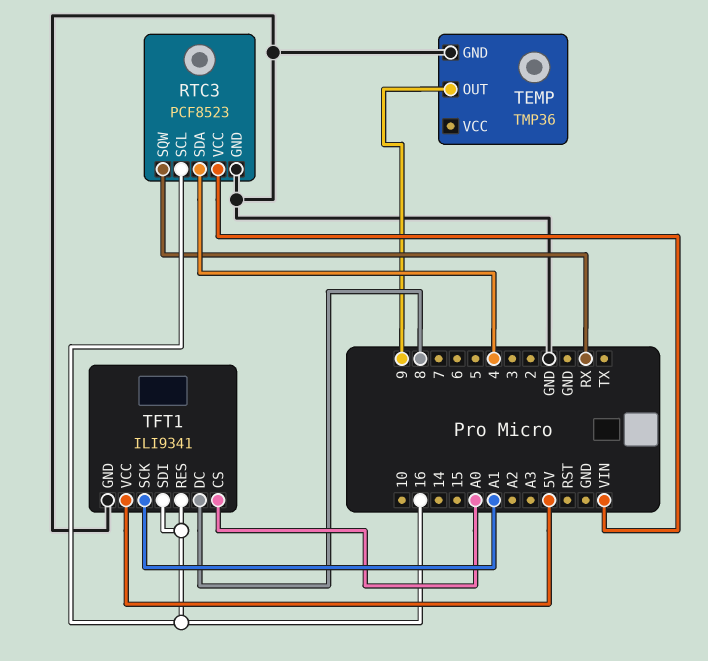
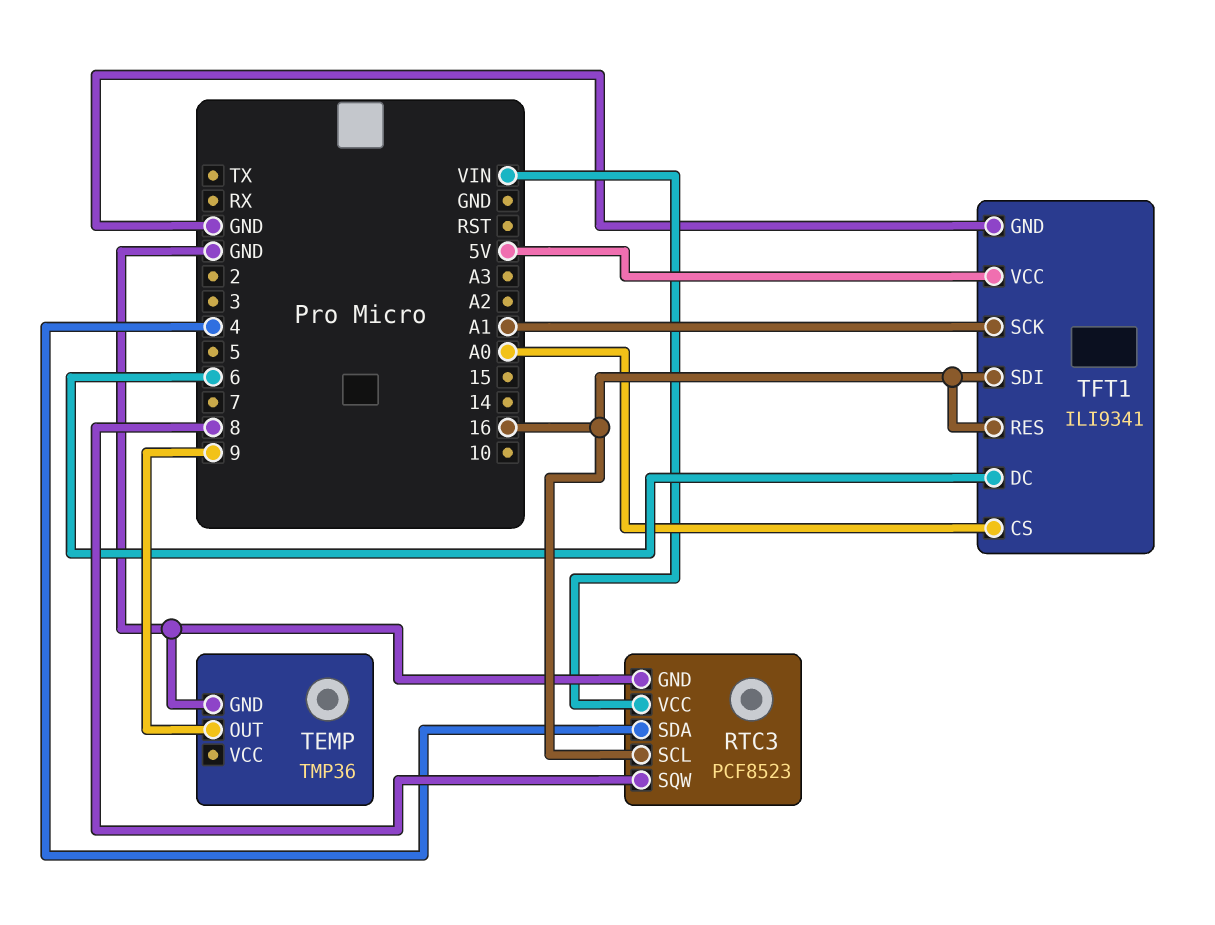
RTC3 pin SQW: RX -> 8
TFT1 pin DC: 8 -> 6

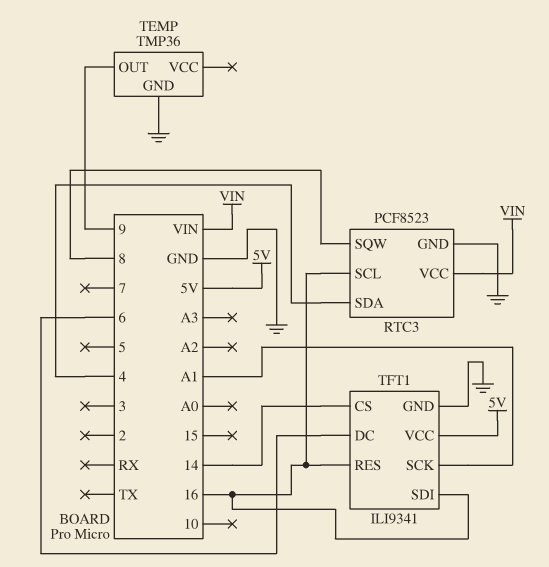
TFT1 pin CS: A0 -> 14

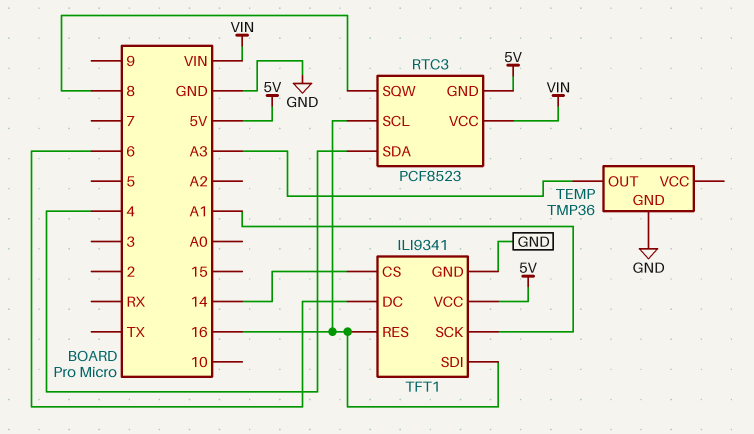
RTC3 pin GND: GND -> 5V
TEMP pin OUT: 9 -> A3

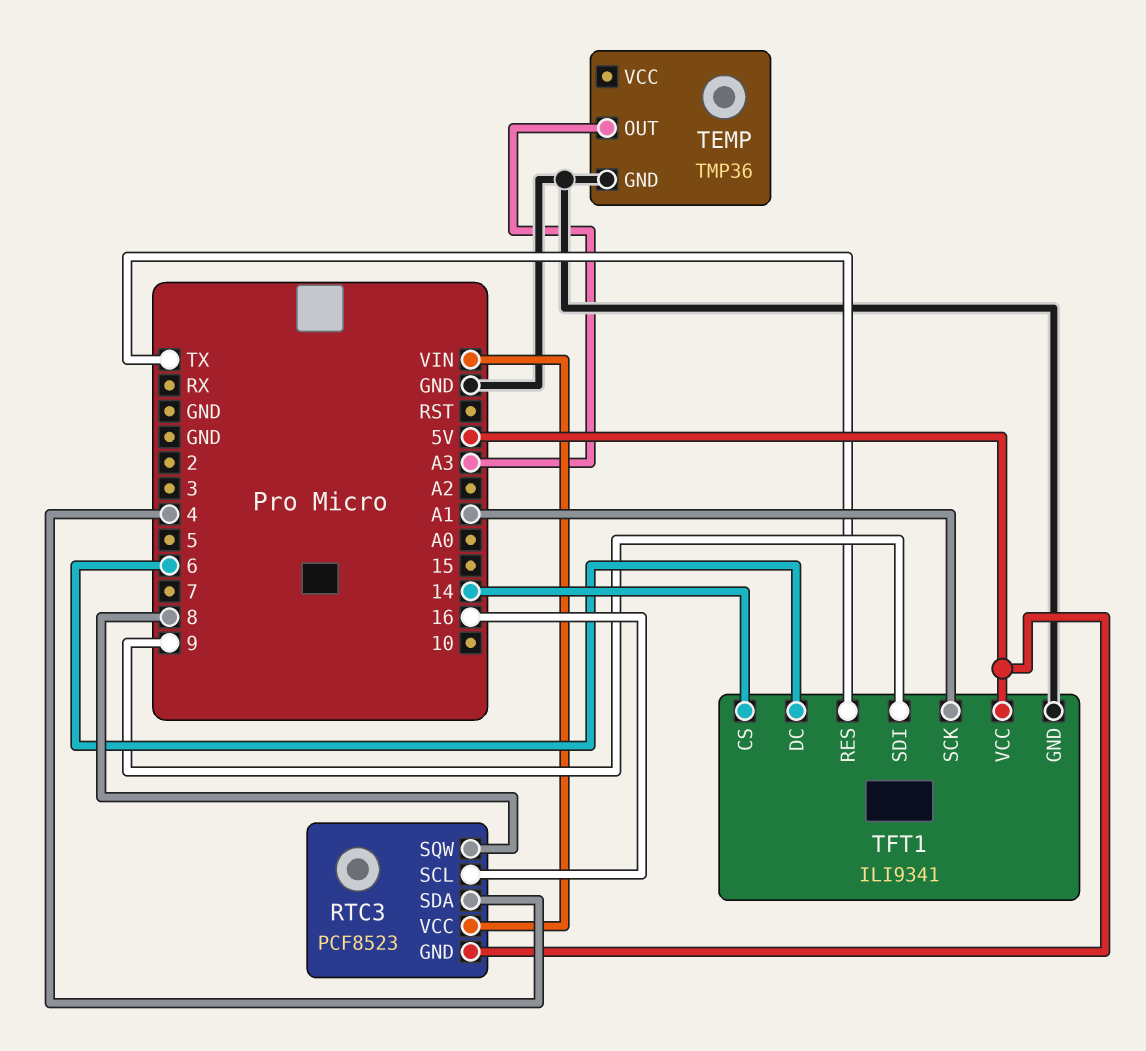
TFT1 pin RES: 16 -> TX
TFT1 pin SDI: 16 -> 9

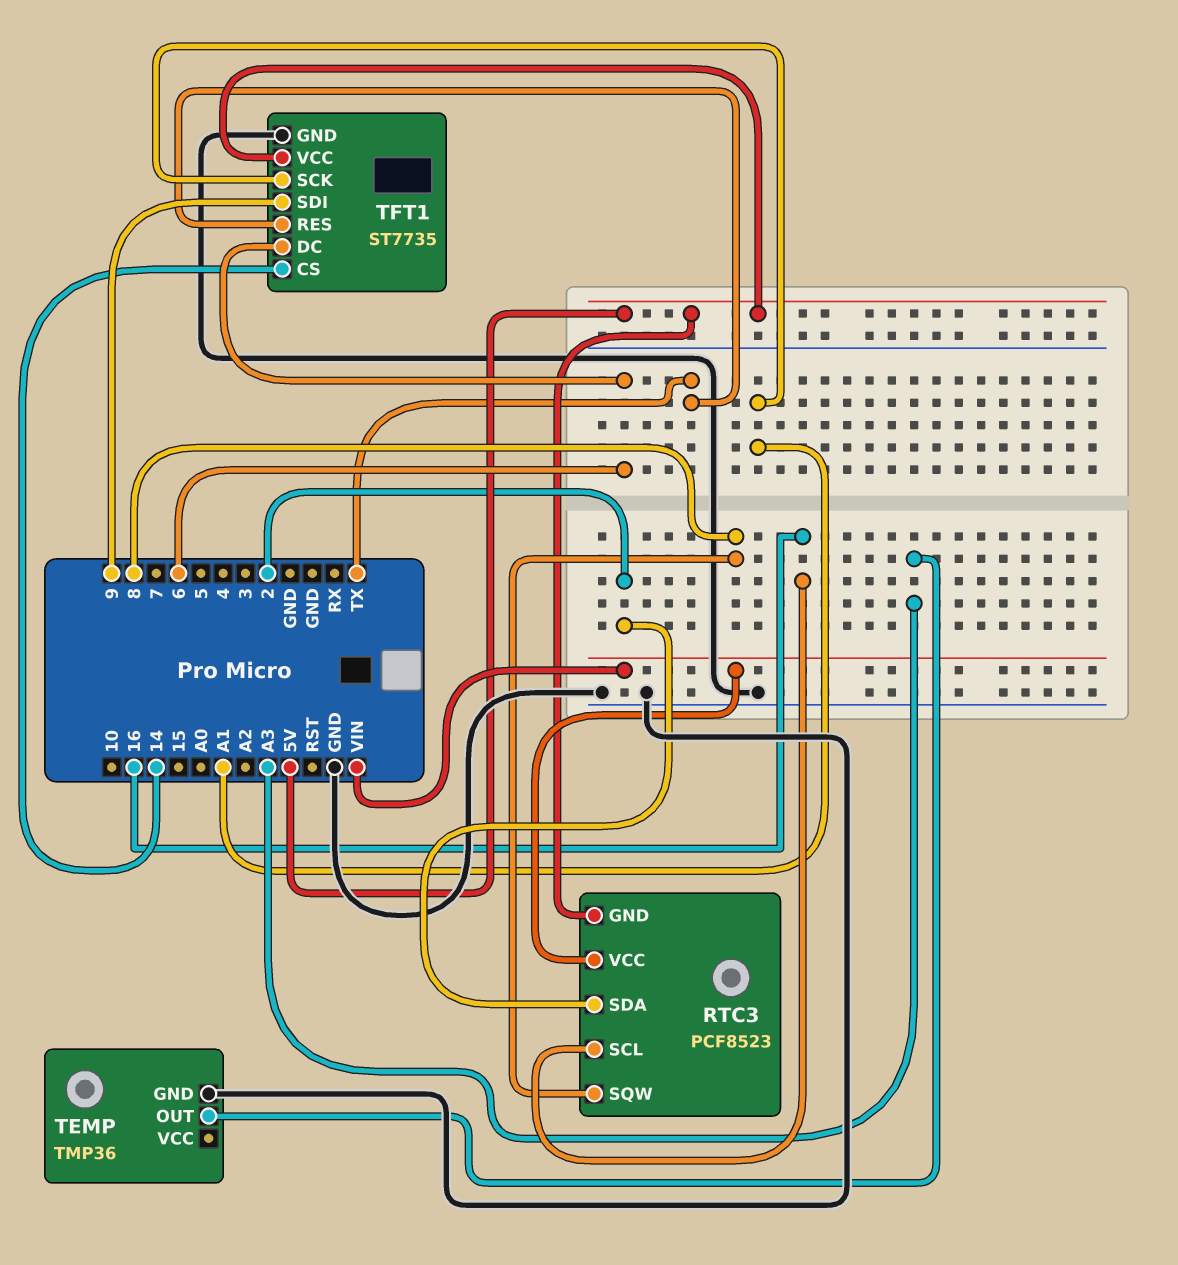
RTC3 pin SDA: 4 -> 2
TFT1: ILI9341 -> ST7735

